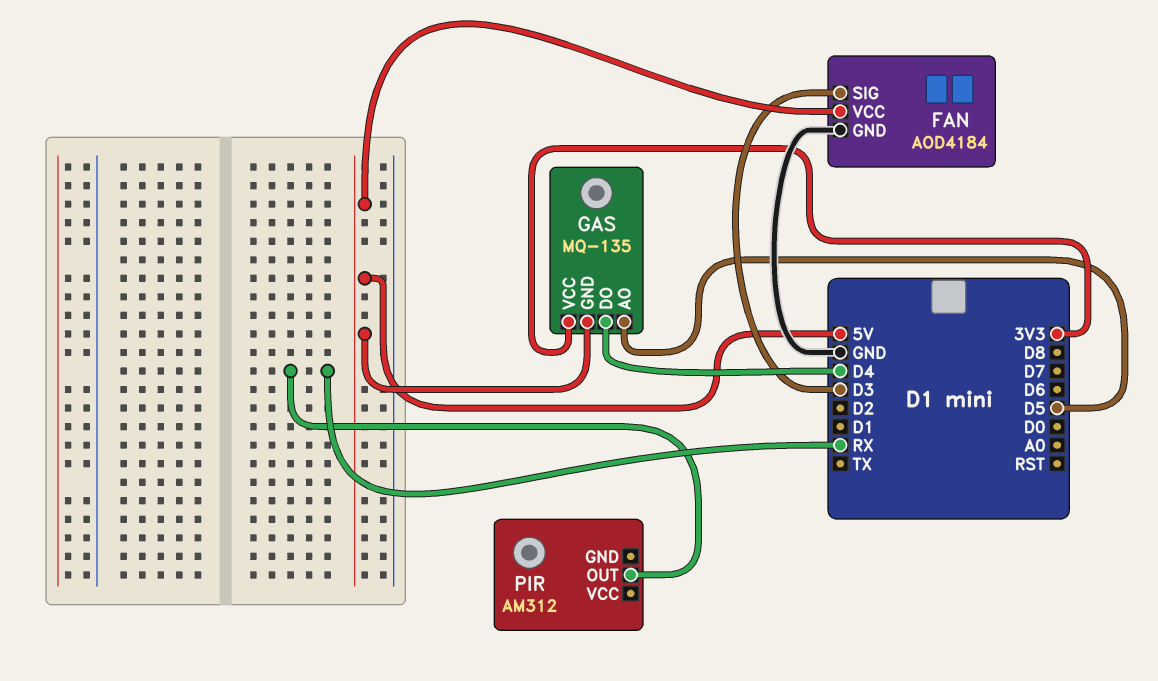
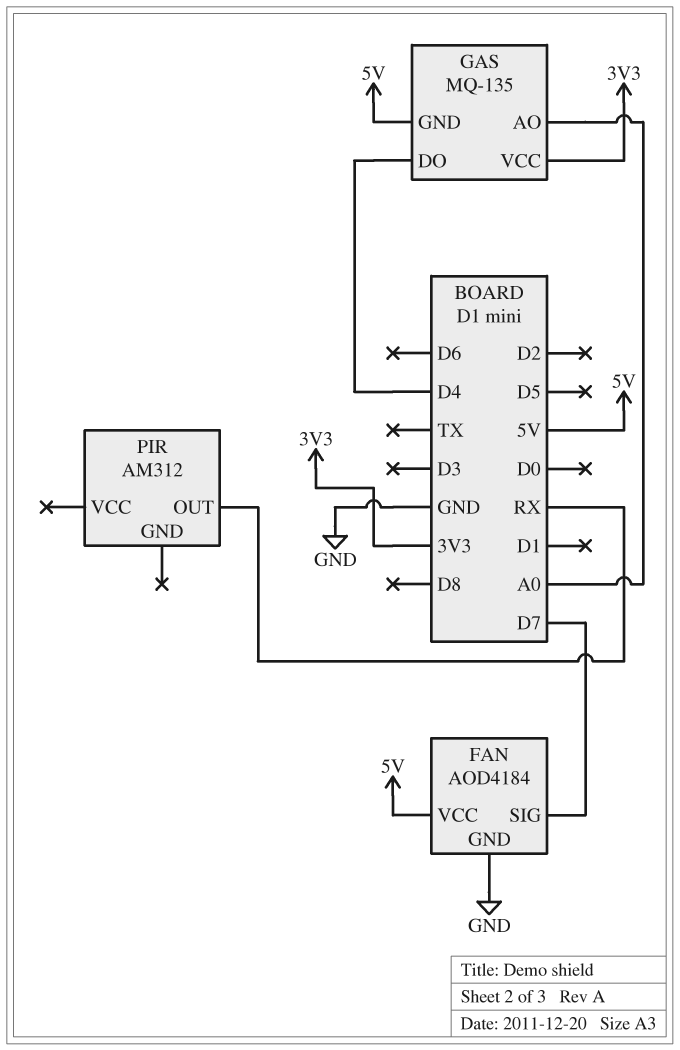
FAN pin SIG: D3 -> D7
GAS pin AO: D5 -> A0

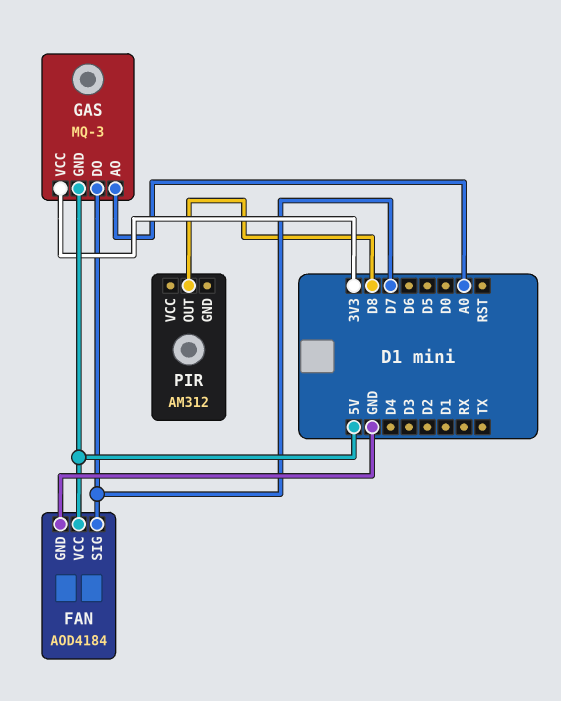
GAS: MQ-135 -> MQ-3
GAS pin DO: D4 -> D7
PIR pin OUT: RX -> D8

